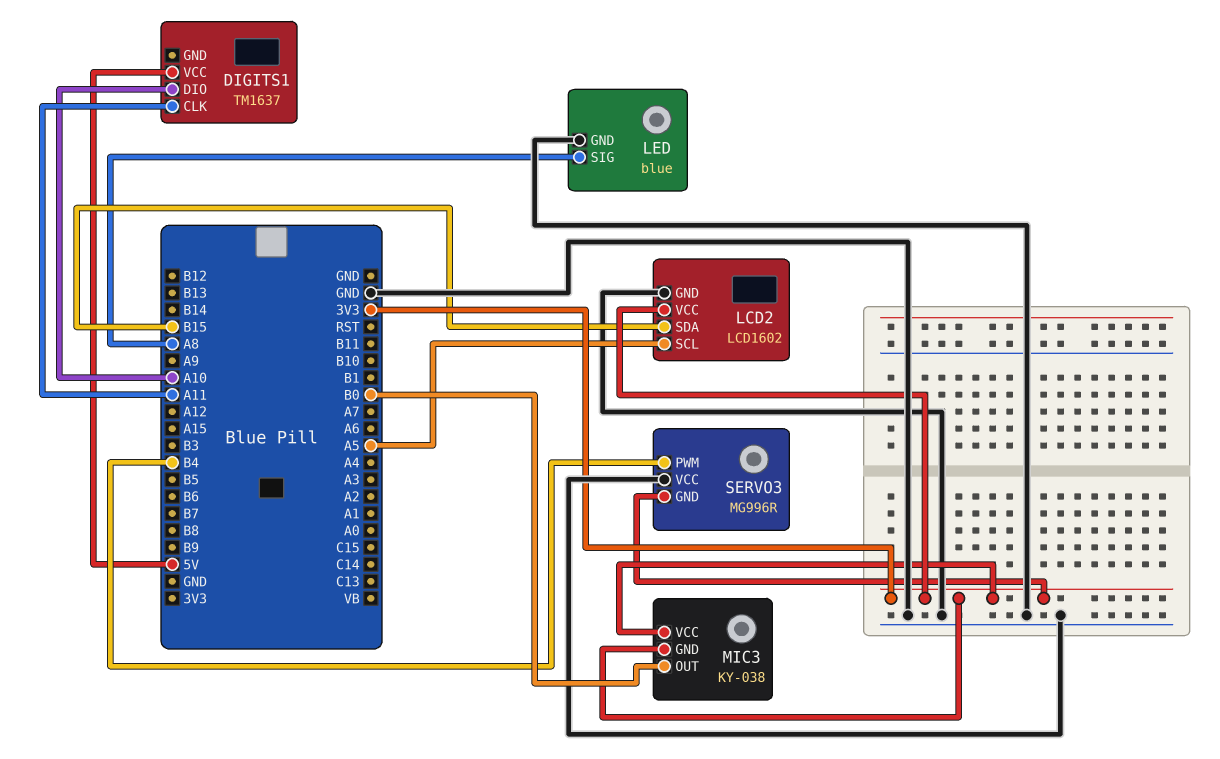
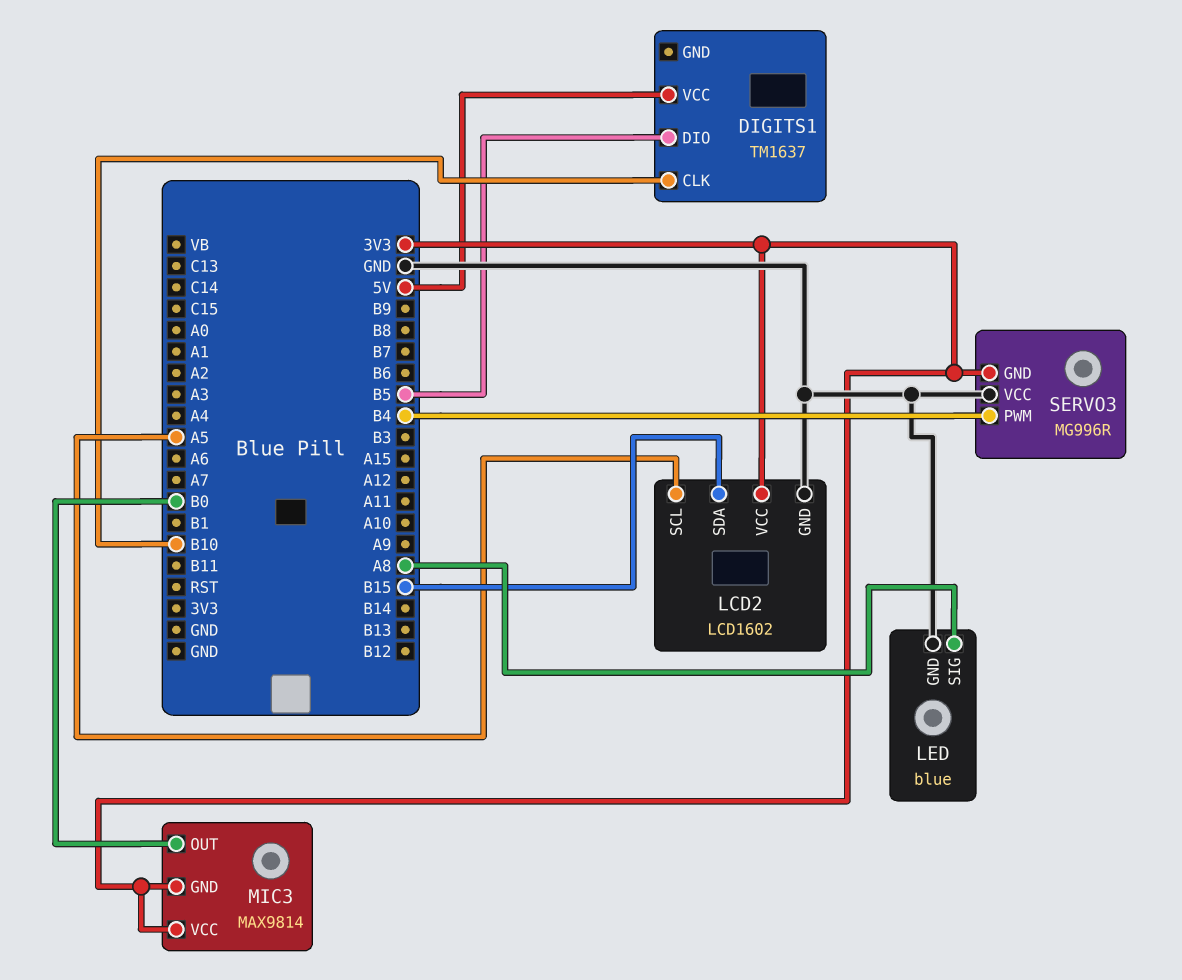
DIGITS1 pin CLK: A11 -> B10
DIGITS1 pin DIO: A10 -> B5
MIC3: KY-038 -> MAX9814

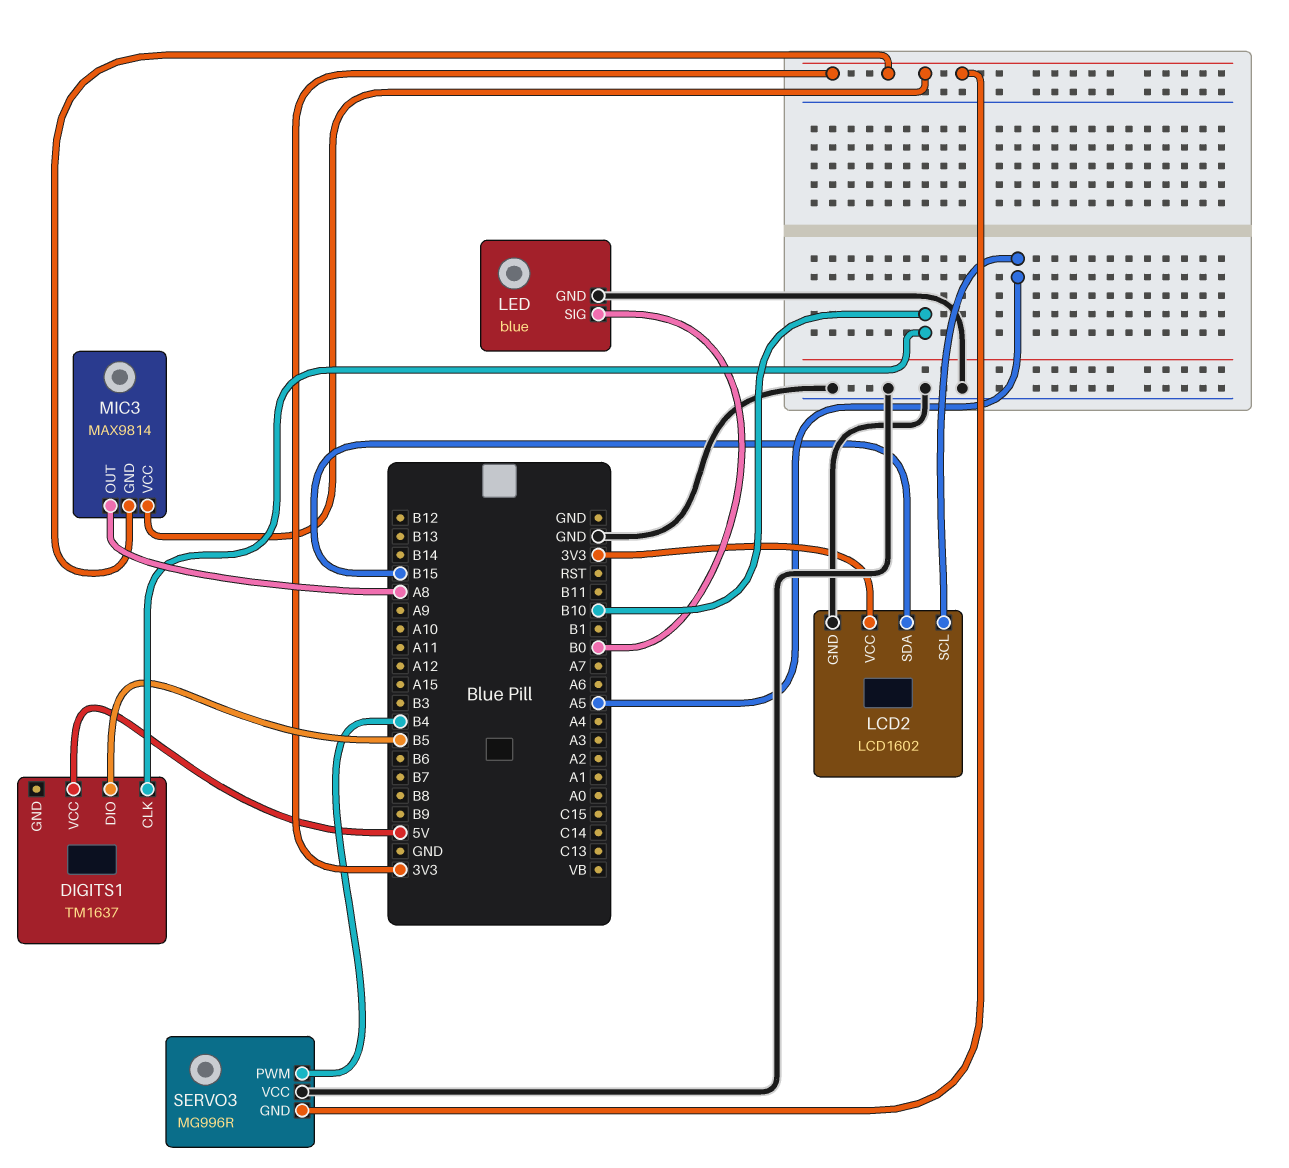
LED pin SIG: A8 -> B0
MIC3 pin OUT: B0 -> A8

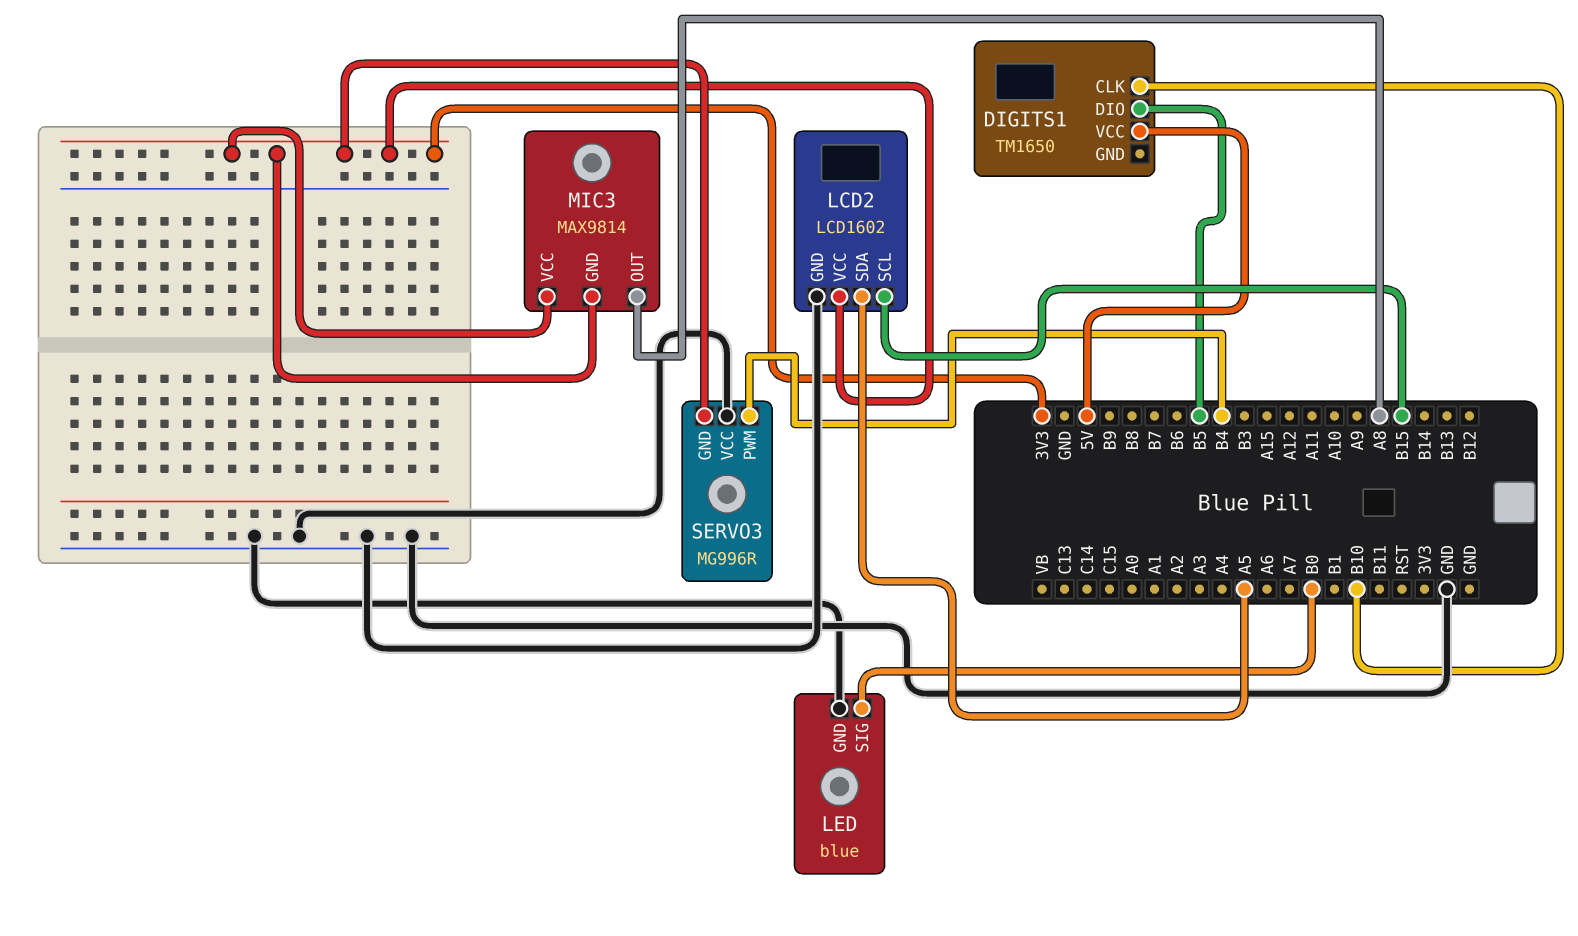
DIGITS1: TM1637 -> TM1650
LCD2 pin SCL: A5 -> B15
LCD2 pin SDA: B15 -> A5

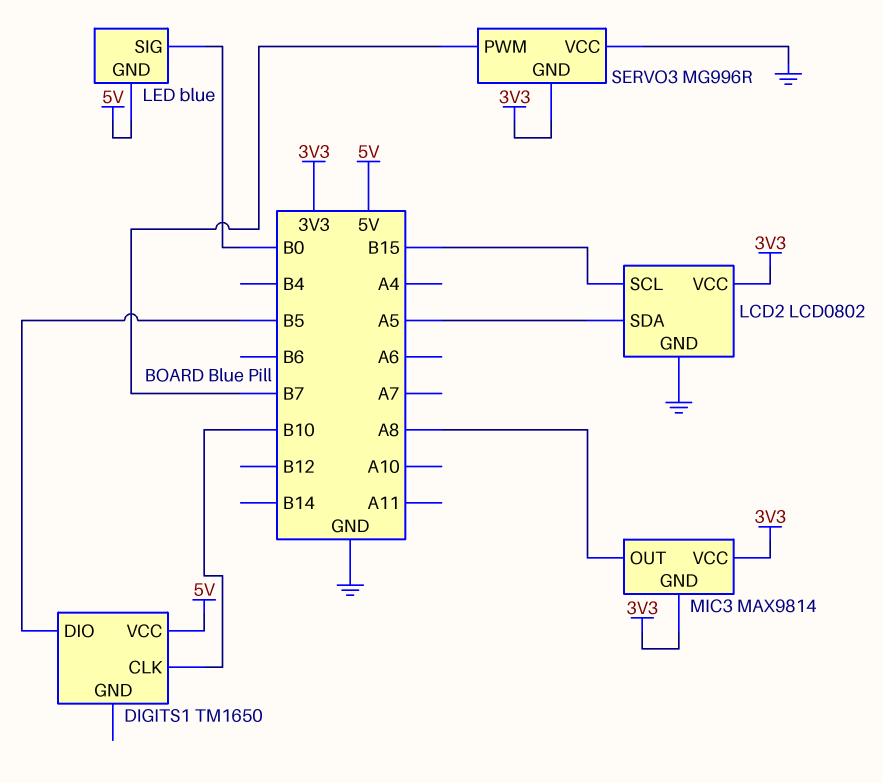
LCD2: LCD1602 -> LCD0802
LED pin GND: GND -> 5V
SERVO3 pin PWM: B4 -> B7

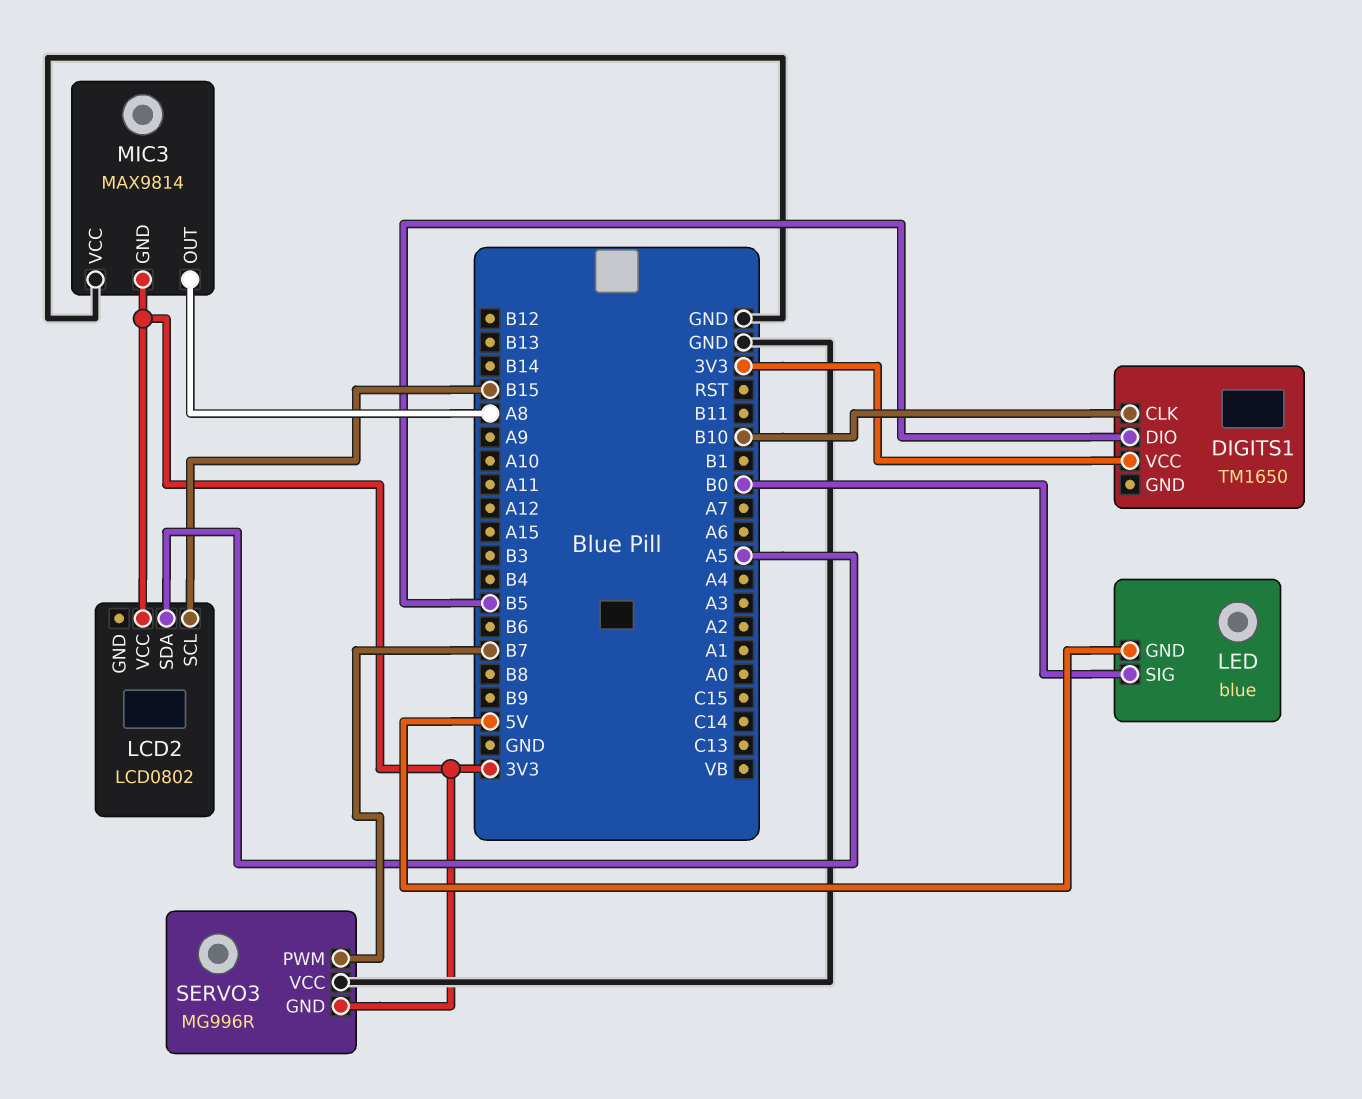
DIGITS1 pin VCC: 5V -> 3V3
LCD2 pin GND: GND -> none
MIC3 pin VCC: 3V3 -> GND

